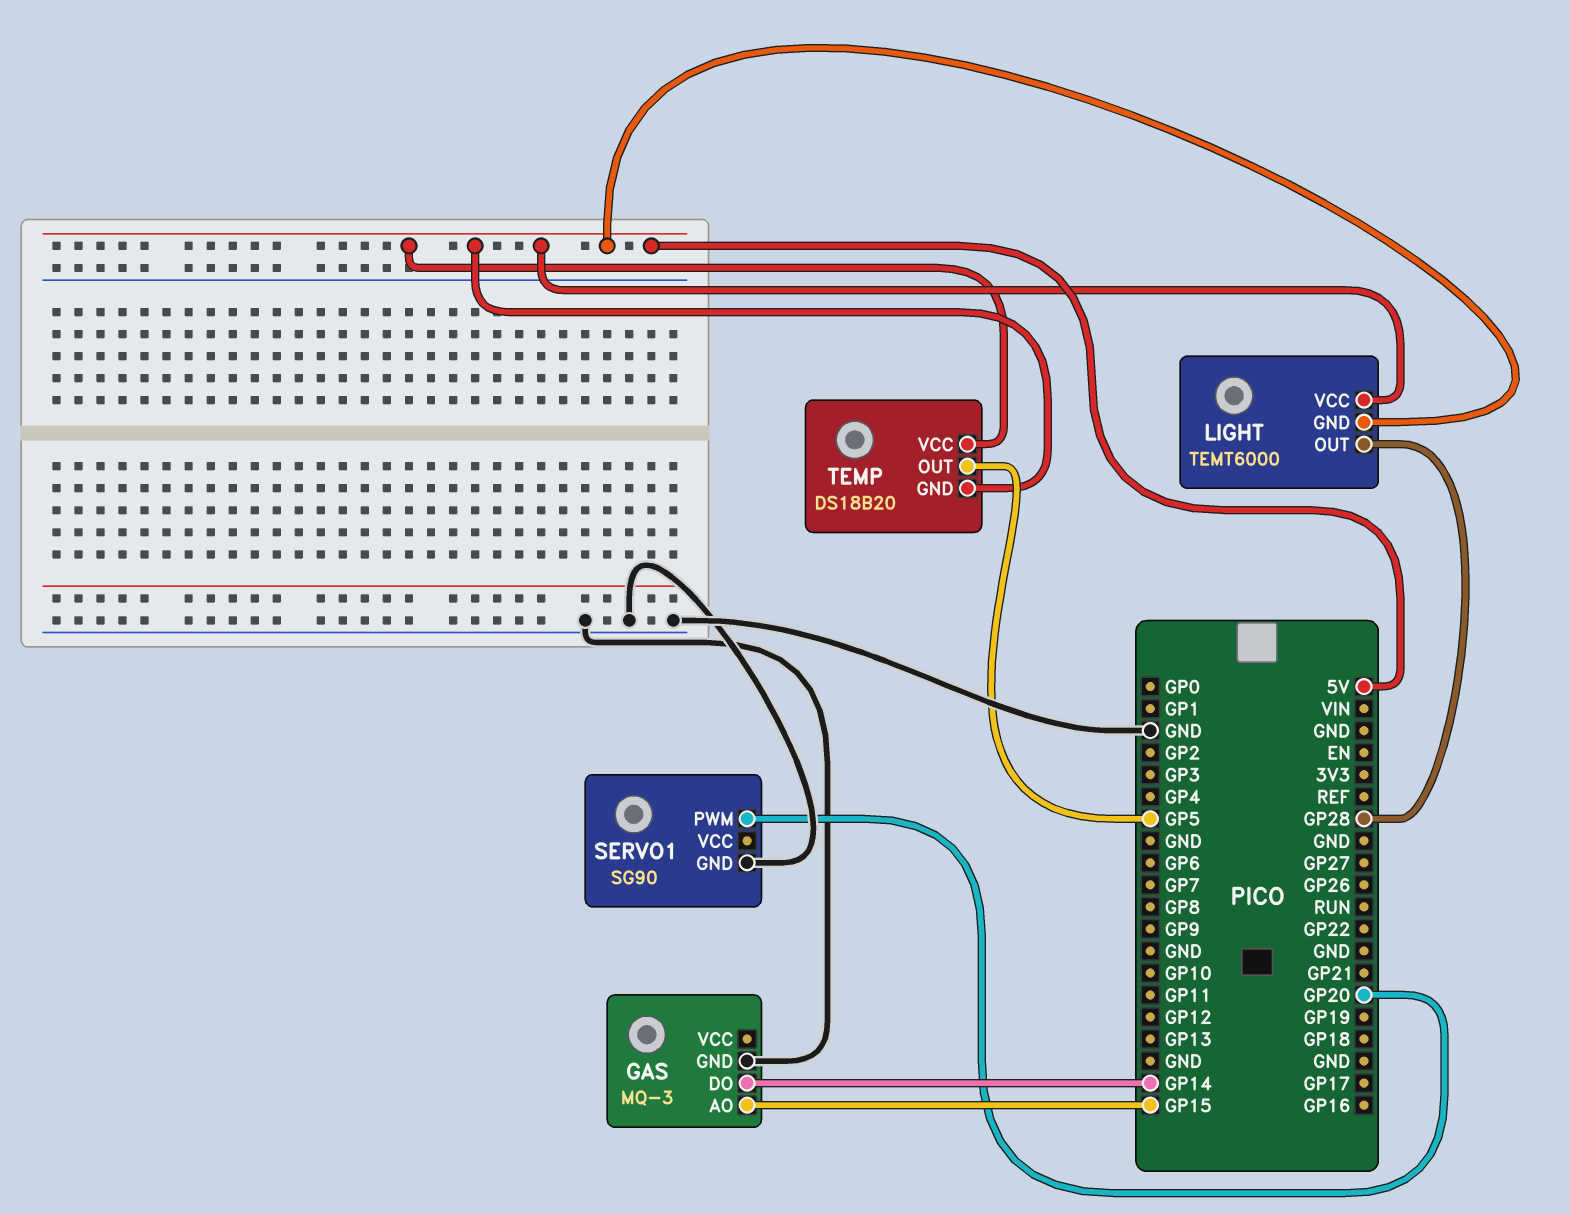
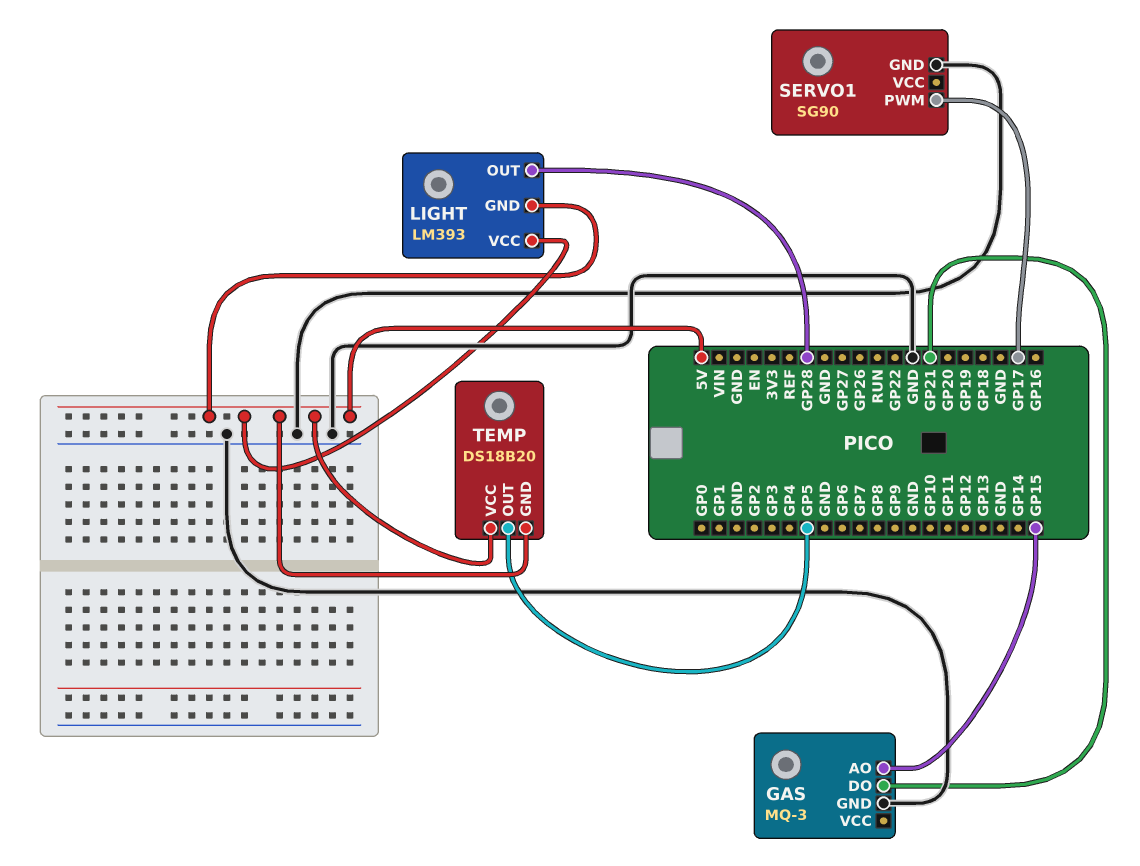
GAS pin DO: GP14 -> GP21
LIGHT: TEMT6000 -> LM393
SERVO1 pin PWM: GP20 -> GP17

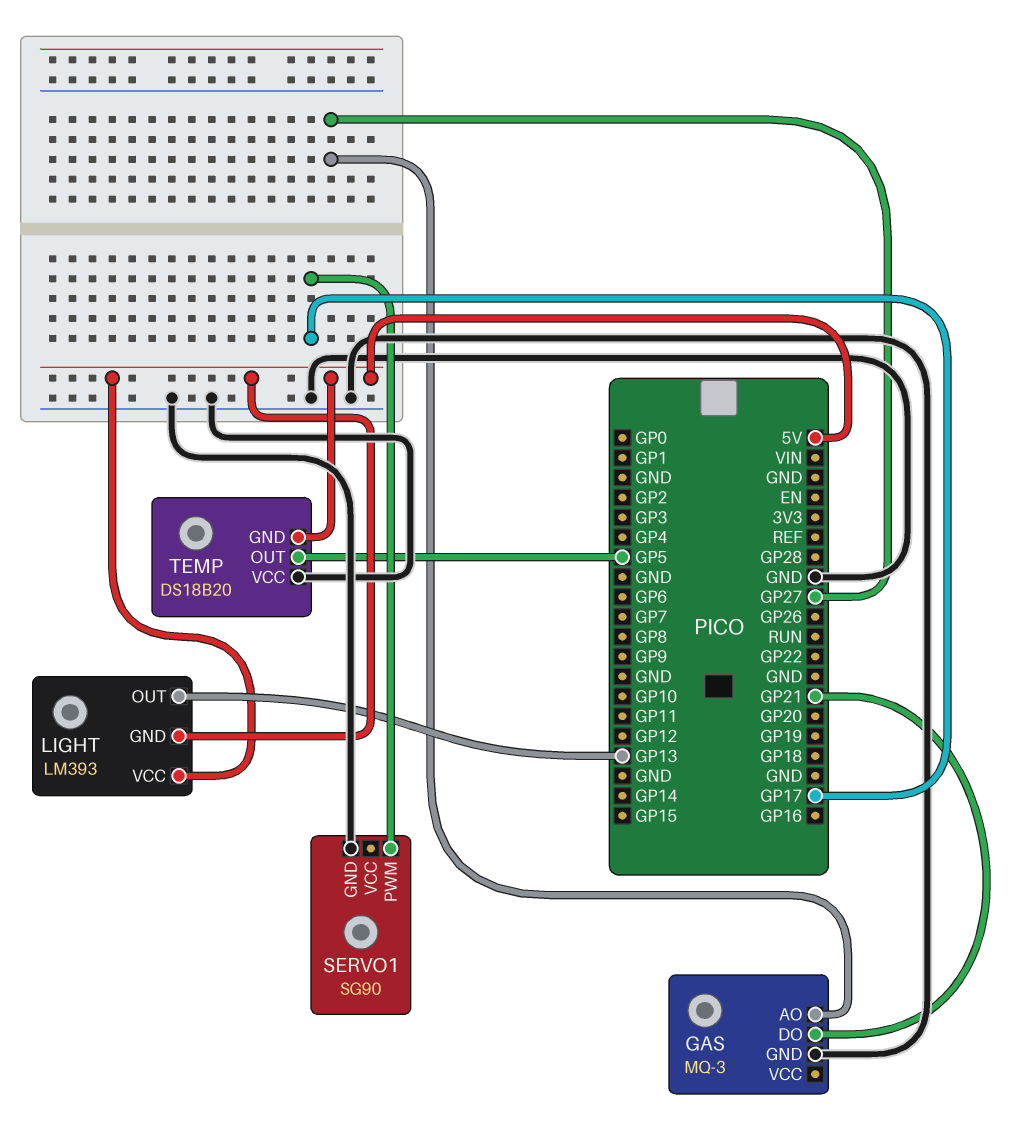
GAS pin AO: GP15 -> GP27
LIGHT pin OUT: GP28 -> GP13
TEMP pin VCC: 5V -> GND

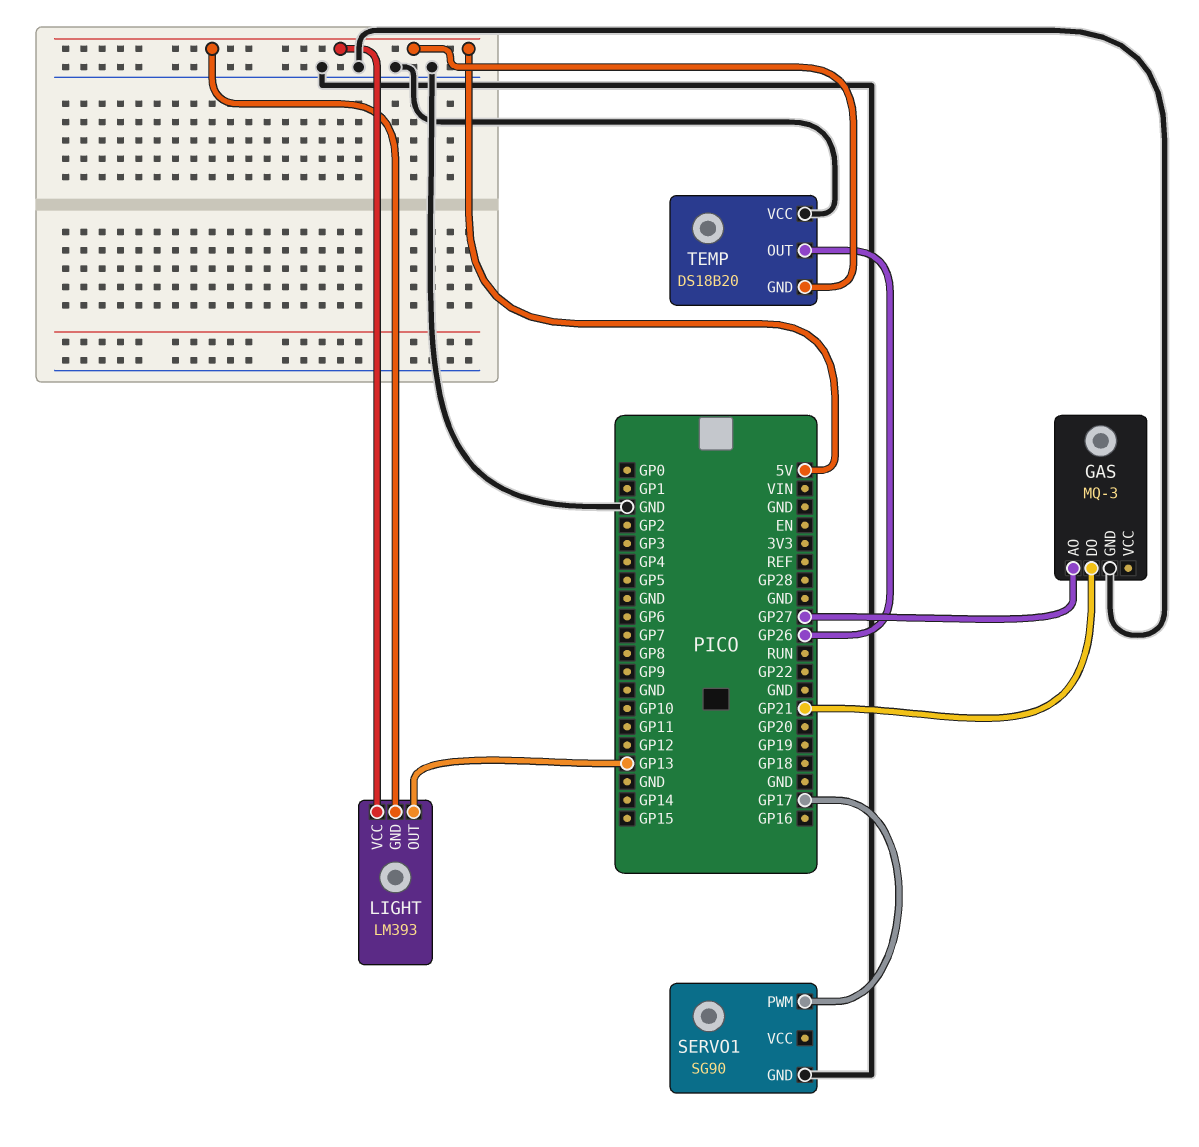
TEMP pin OUT: GP5 -> GP26

